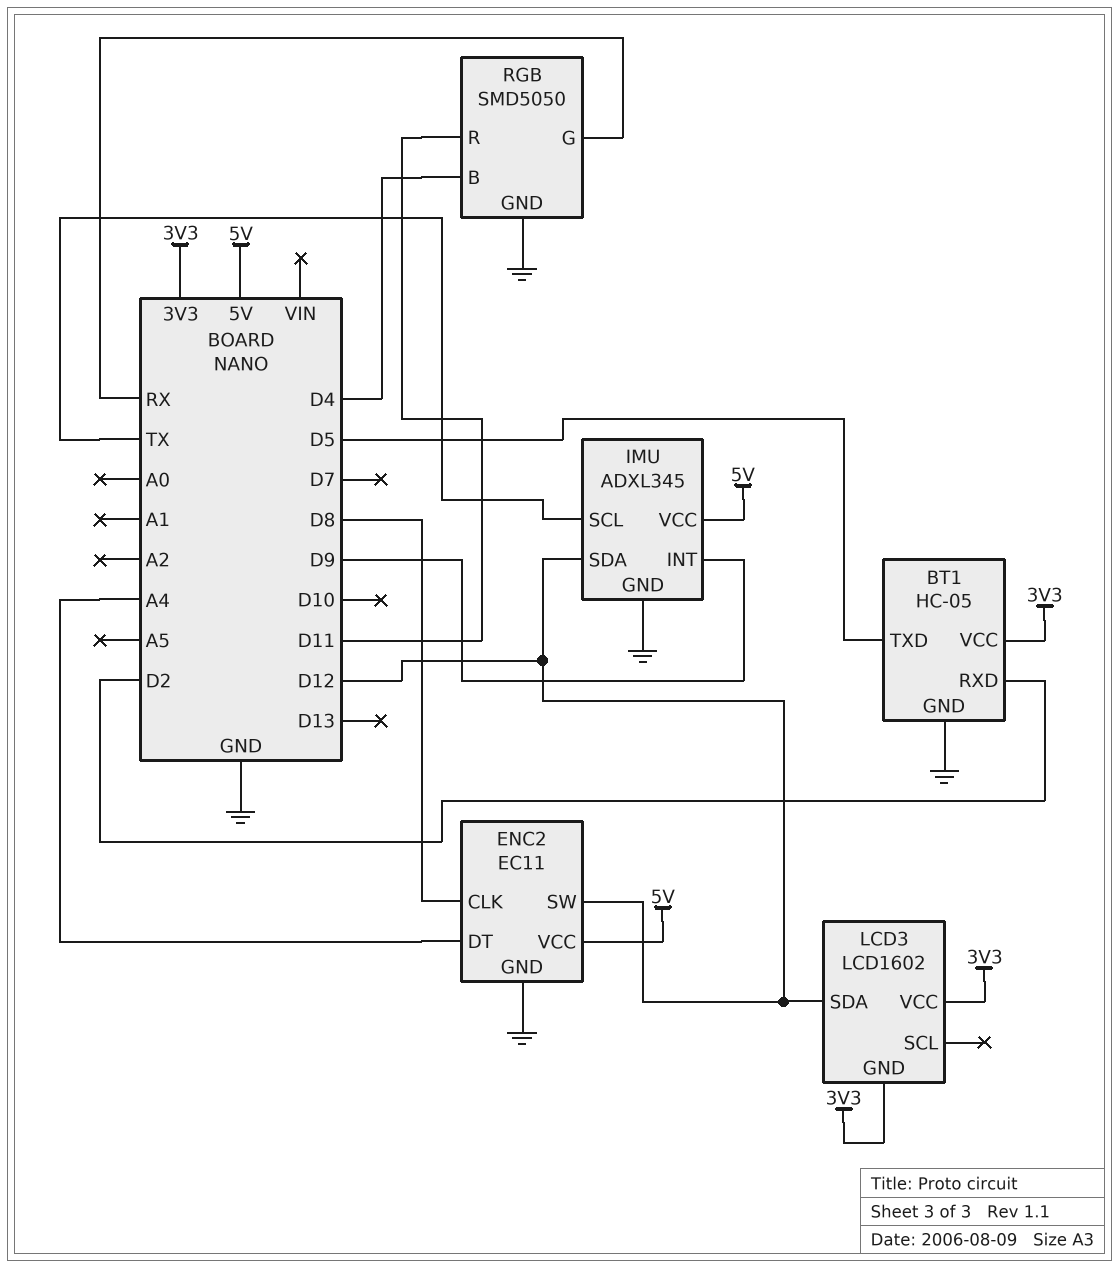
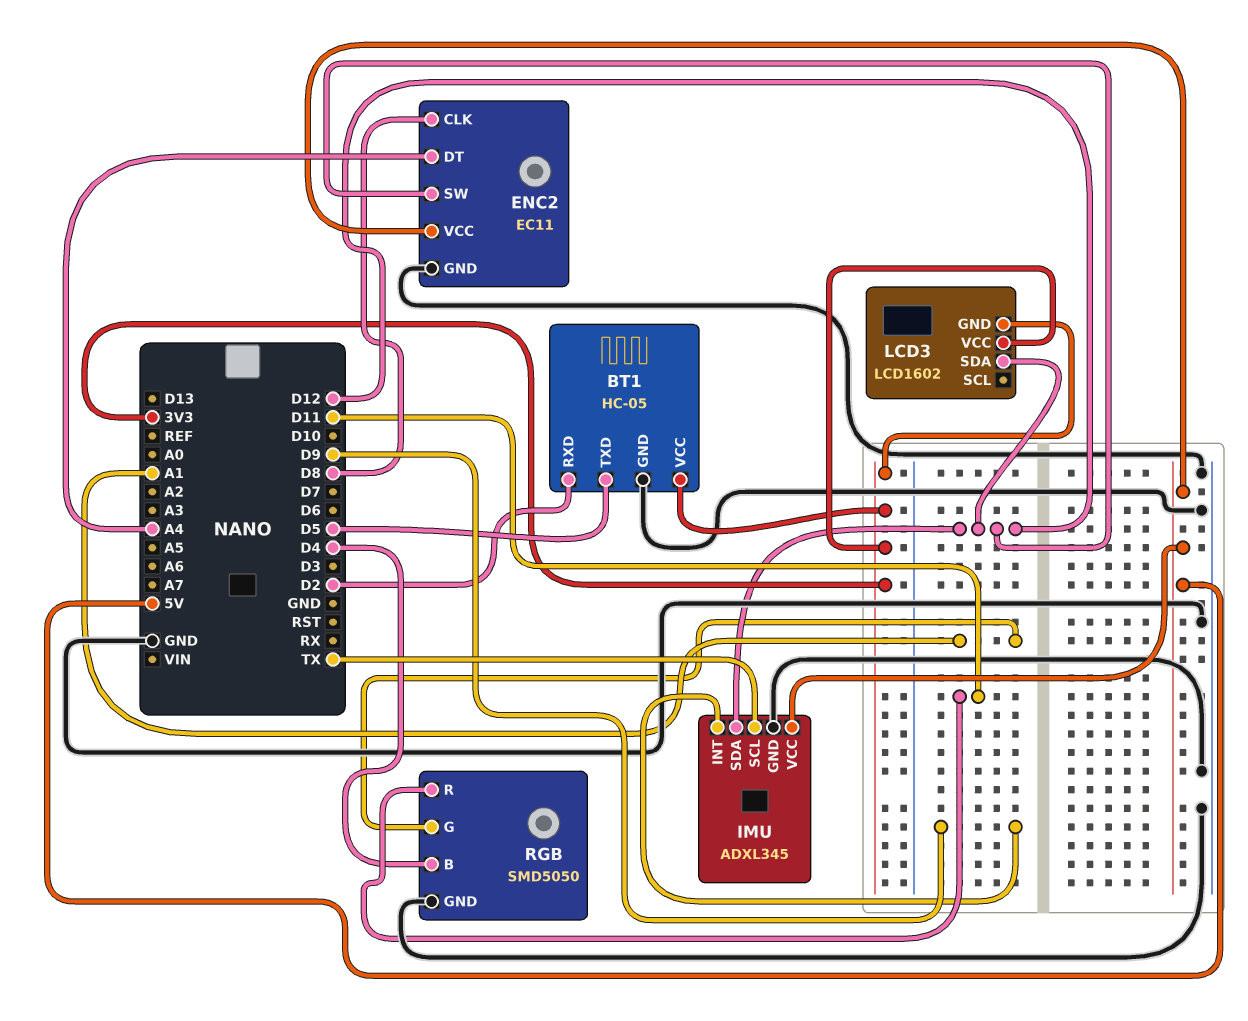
RGB pin G: RX -> A1

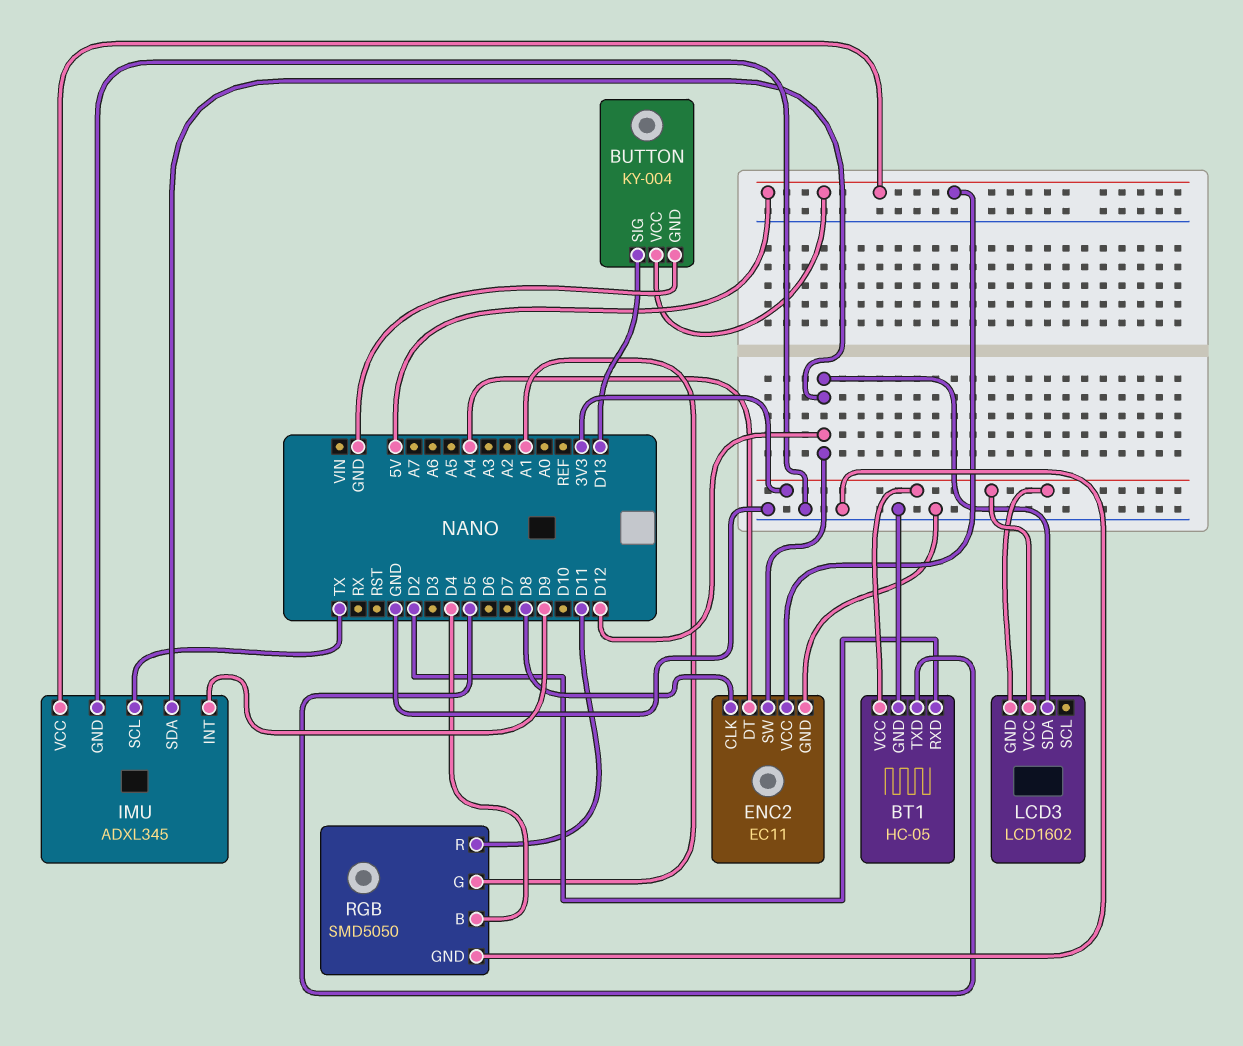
BUTTON: none -> KY-004
BUTTON pin GND: none -> GND
BUTTON pin SIG: none -> D13
BUTTON pin VCC: none -> 5V

